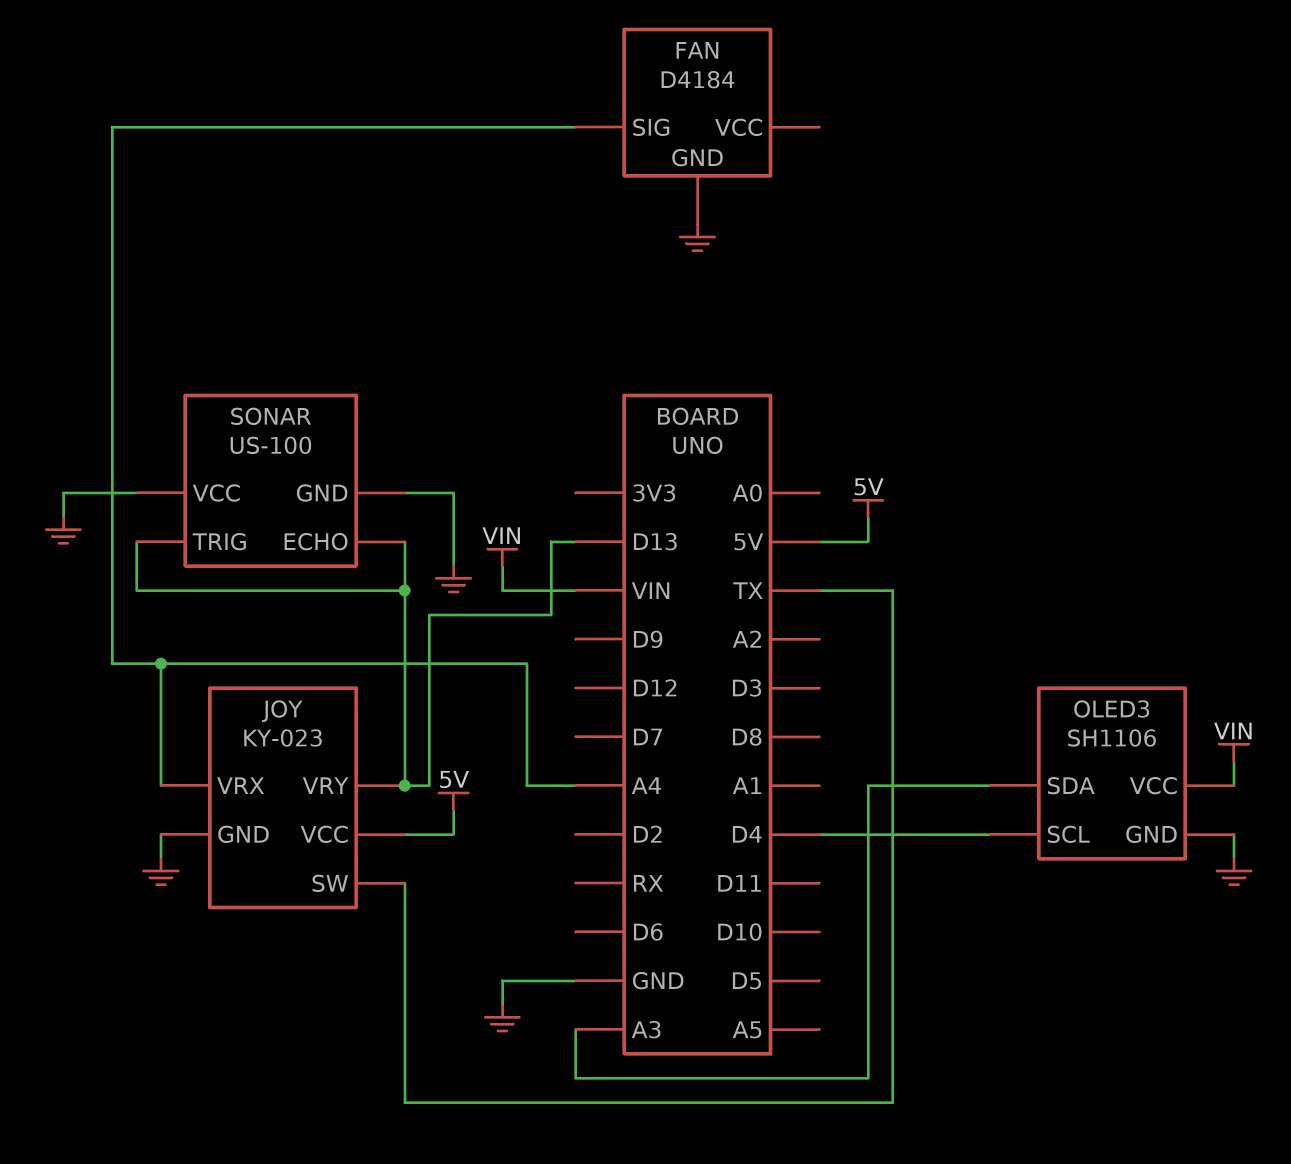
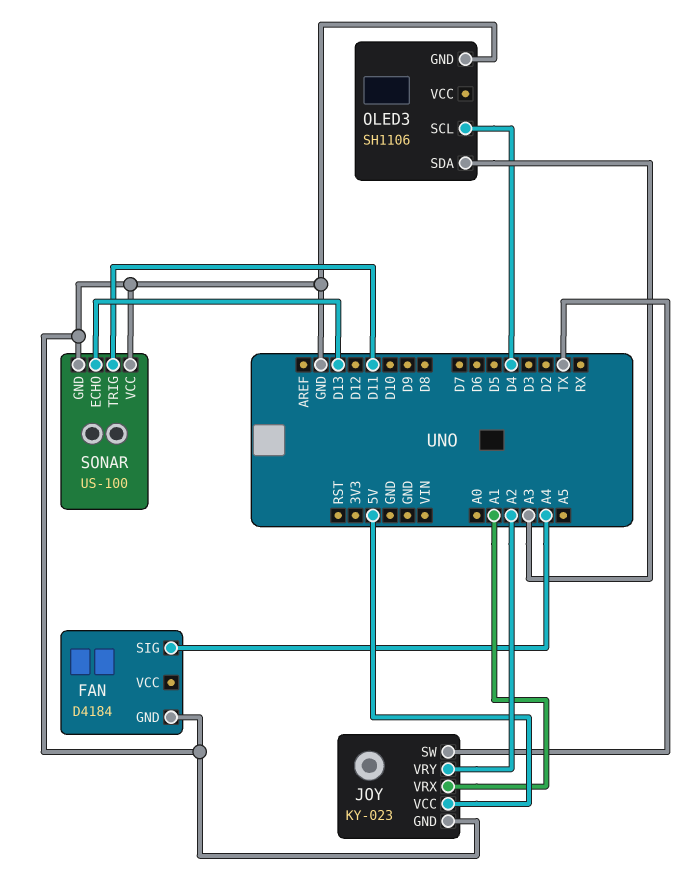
JOY pin VRX: A4 -> A1
JOY pin VRY: D13 -> A2
OLED3 pin VCC: VIN -> none
SONAR pin TRIG: D13 -> D11

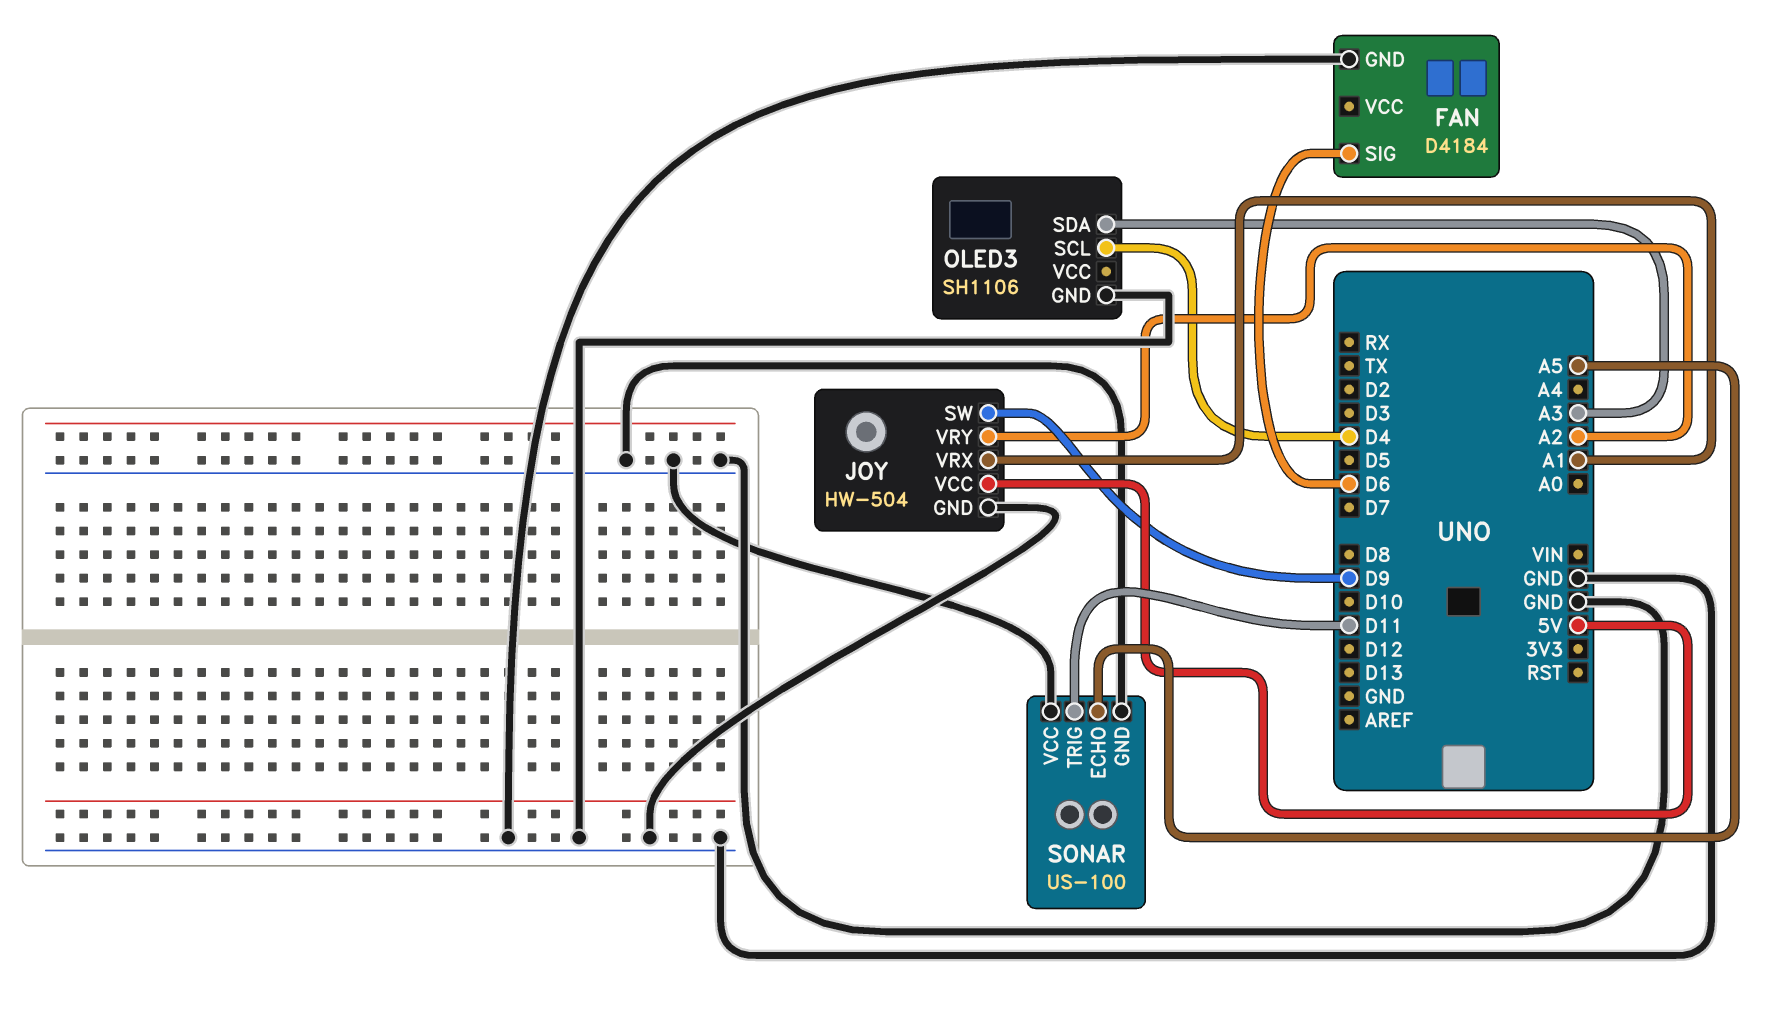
FAN pin SIG: A4 -> D6
JOY: KY-023 -> HW-504
JOY pin SW: TX -> D9
SONAR pin ECHO: D13 -> A5

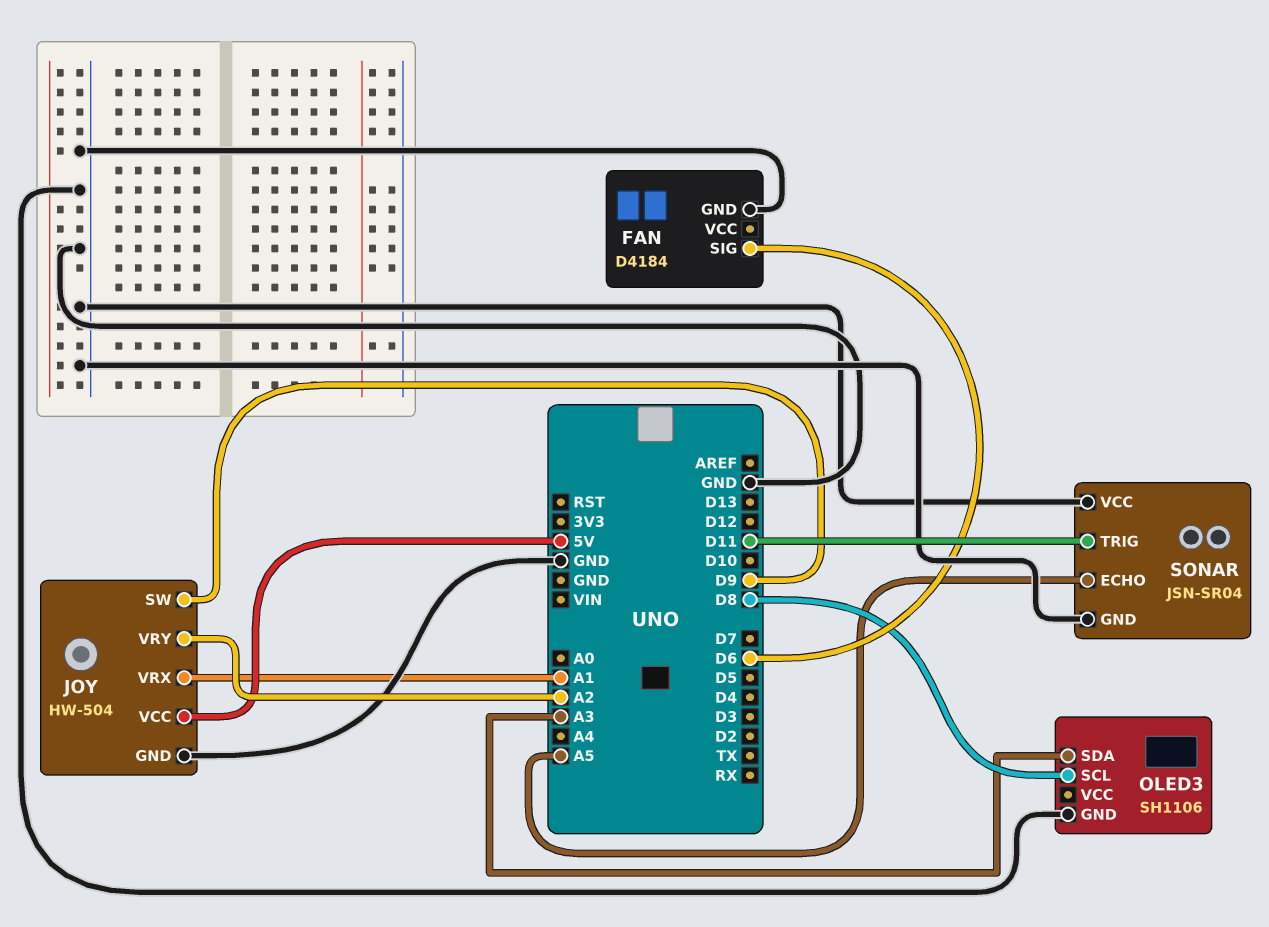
OLED3 pin SCL: D4 -> D8
SONAR: US-100 -> JSN-SR04

